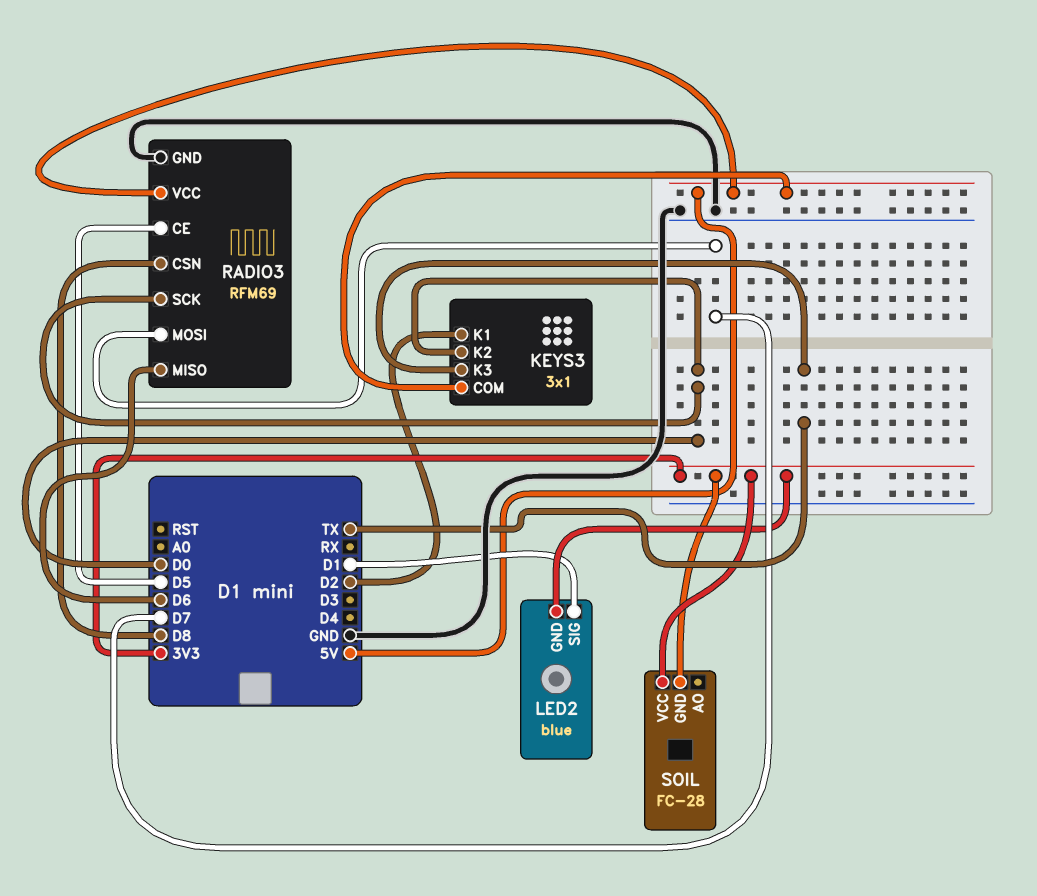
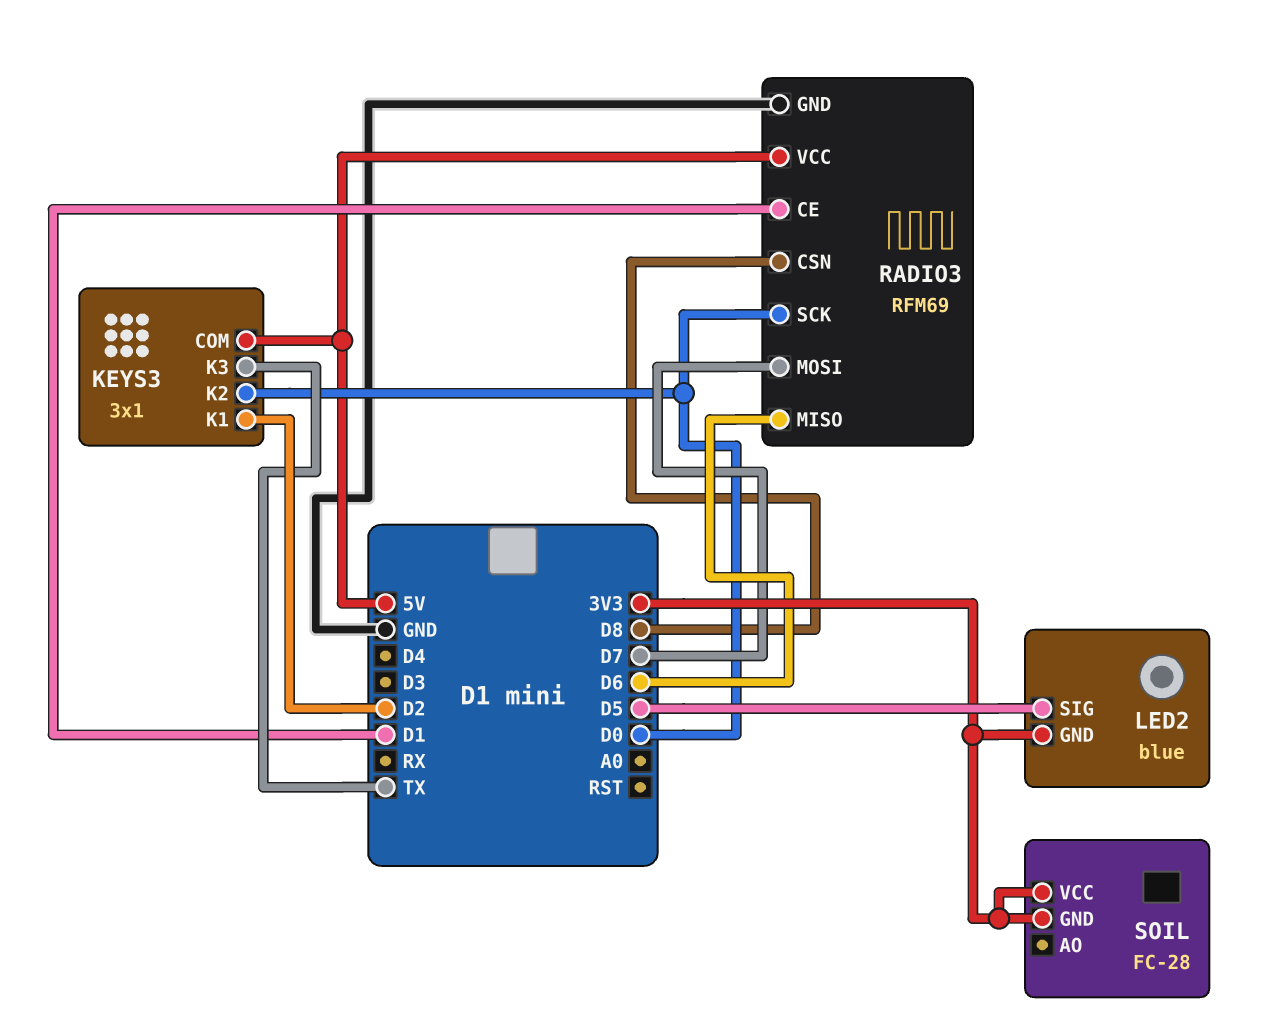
LED2 pin SIG: D1 -> D5
RADIO3 pin CE: D5 -> D1

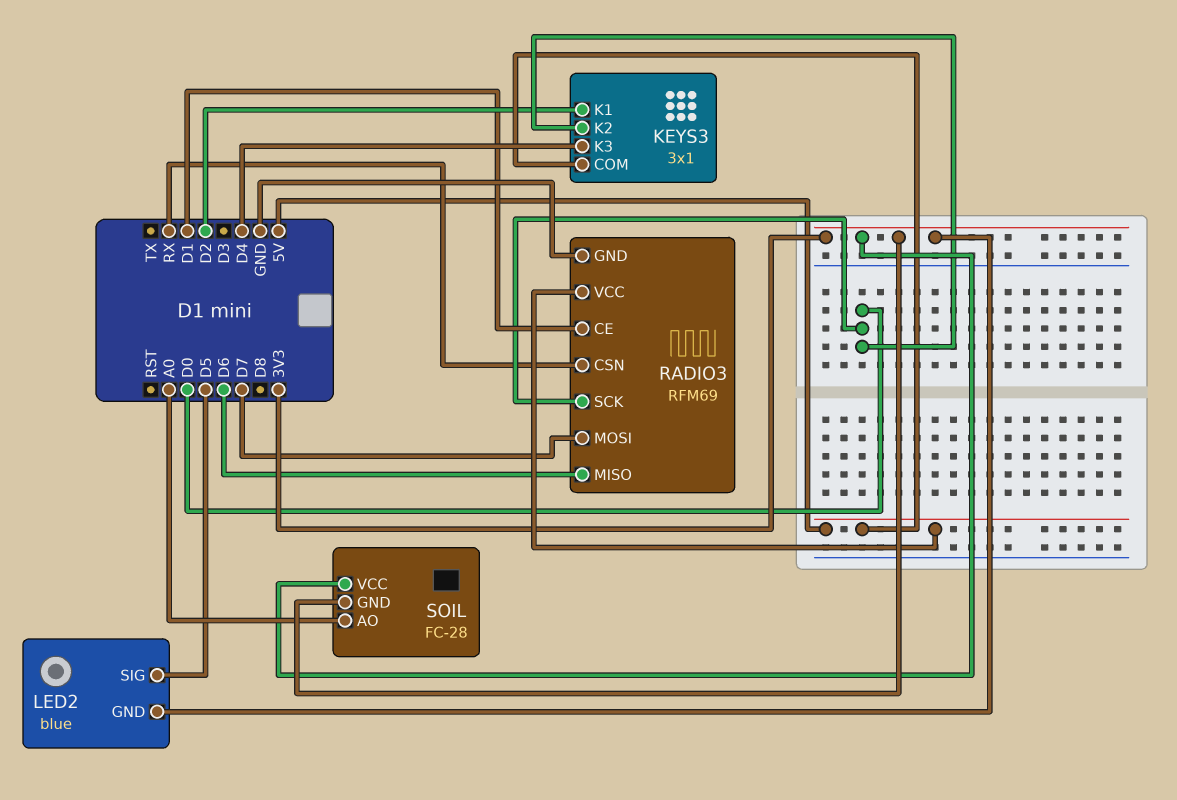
KEYS3 pin K3: TX -> D4
RADIO3 pin CSN: D8 -> RX
SOIL pin AO: none -> A0

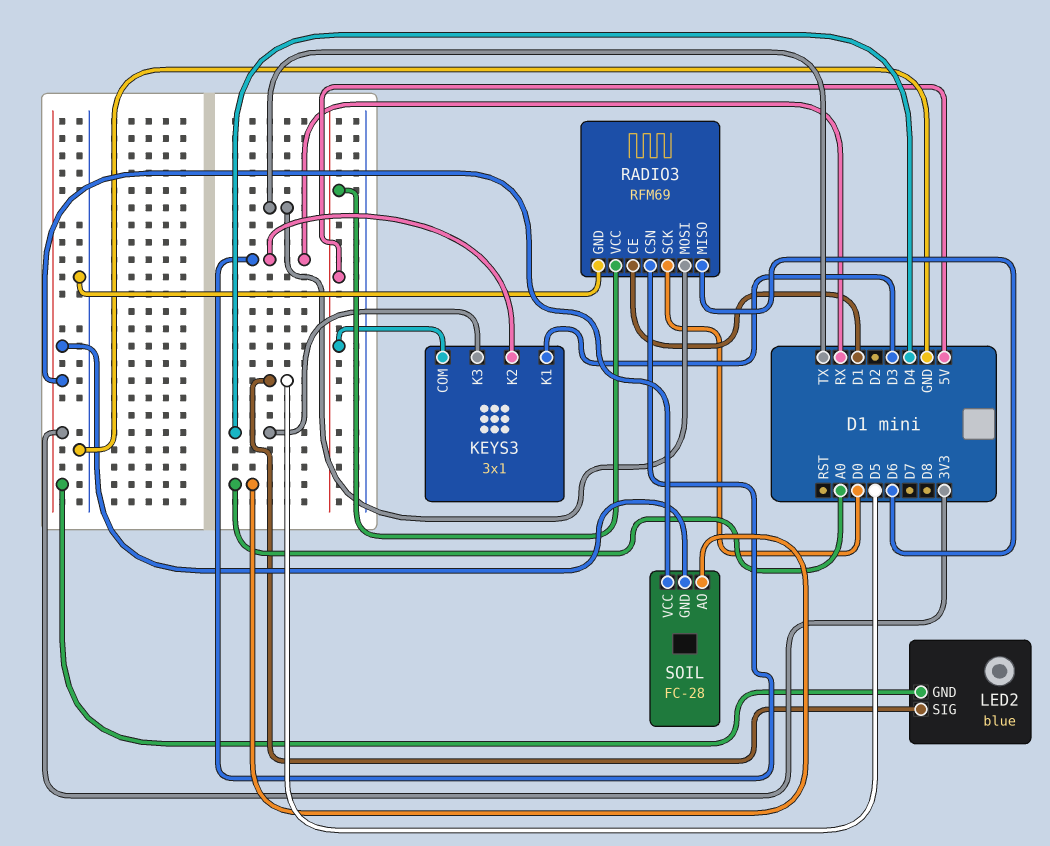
KEYS3 pin K1: D2 -> D3
KEYS3 pin K2: D0 -> RX
RADIO3 pin MOSI: D7 -> TX

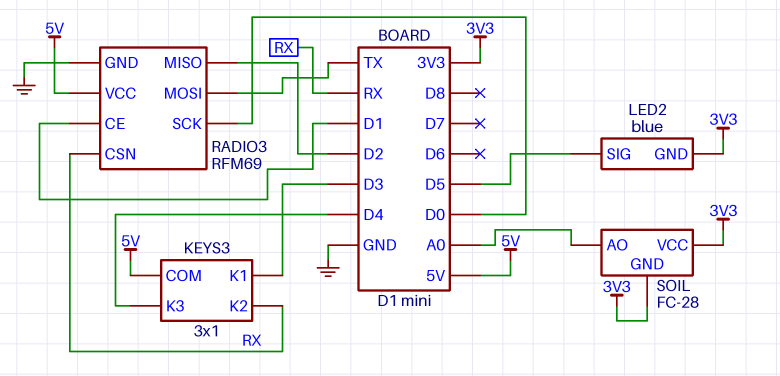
RADIO3 pin MISO: D6 -> D2

